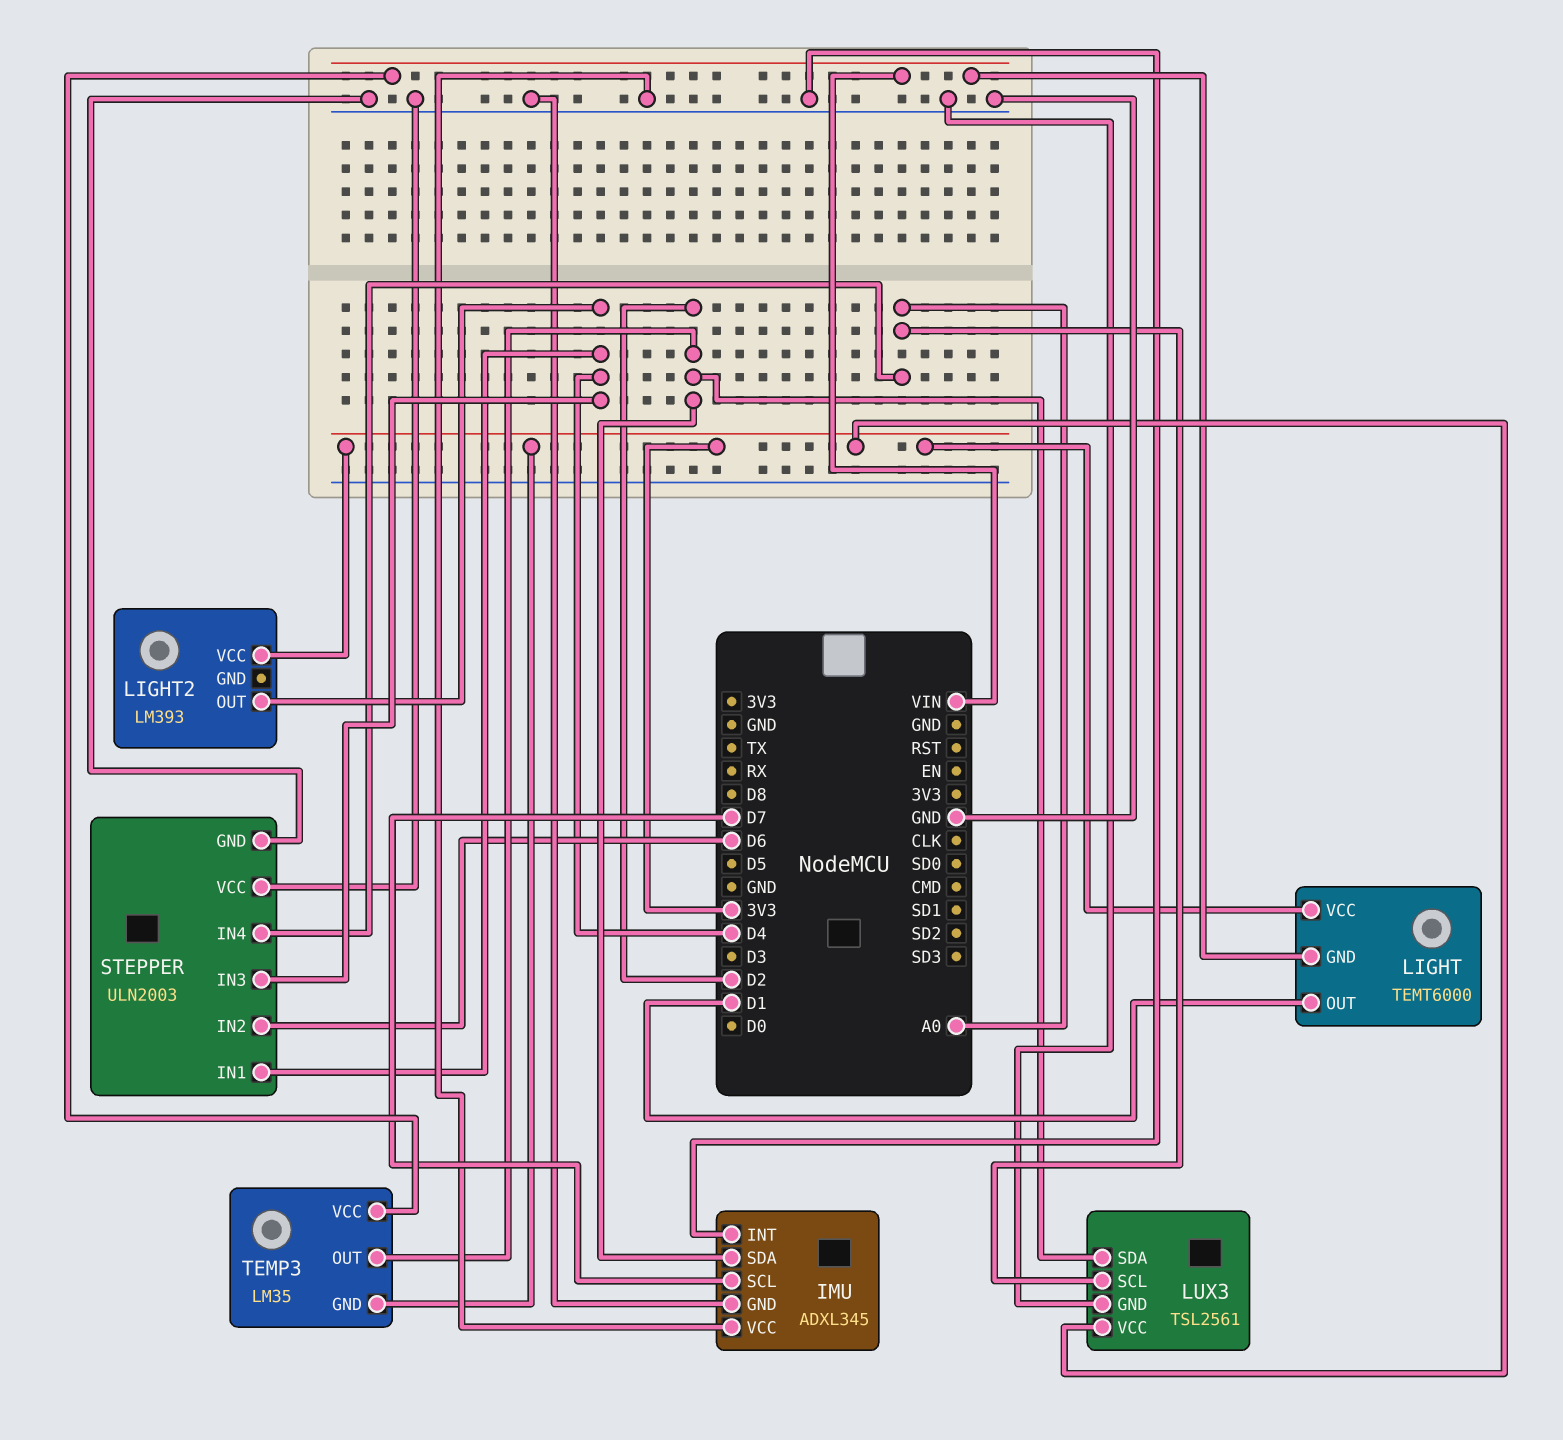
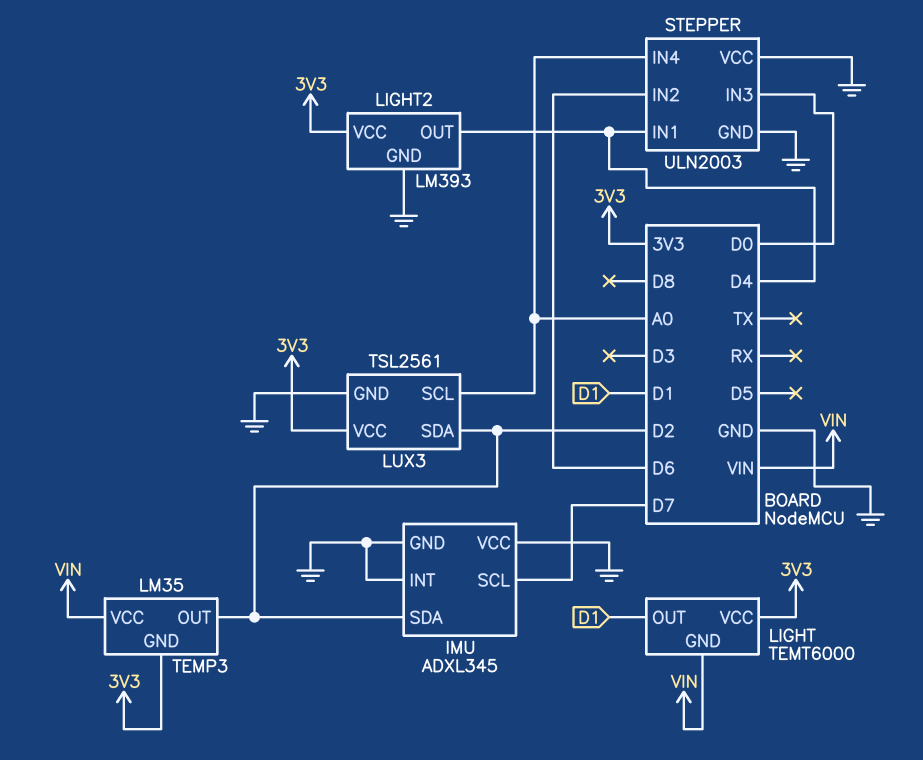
LIGHT2 pin GND: none -> GND
STEPPER pin IN3: D4 -> D0

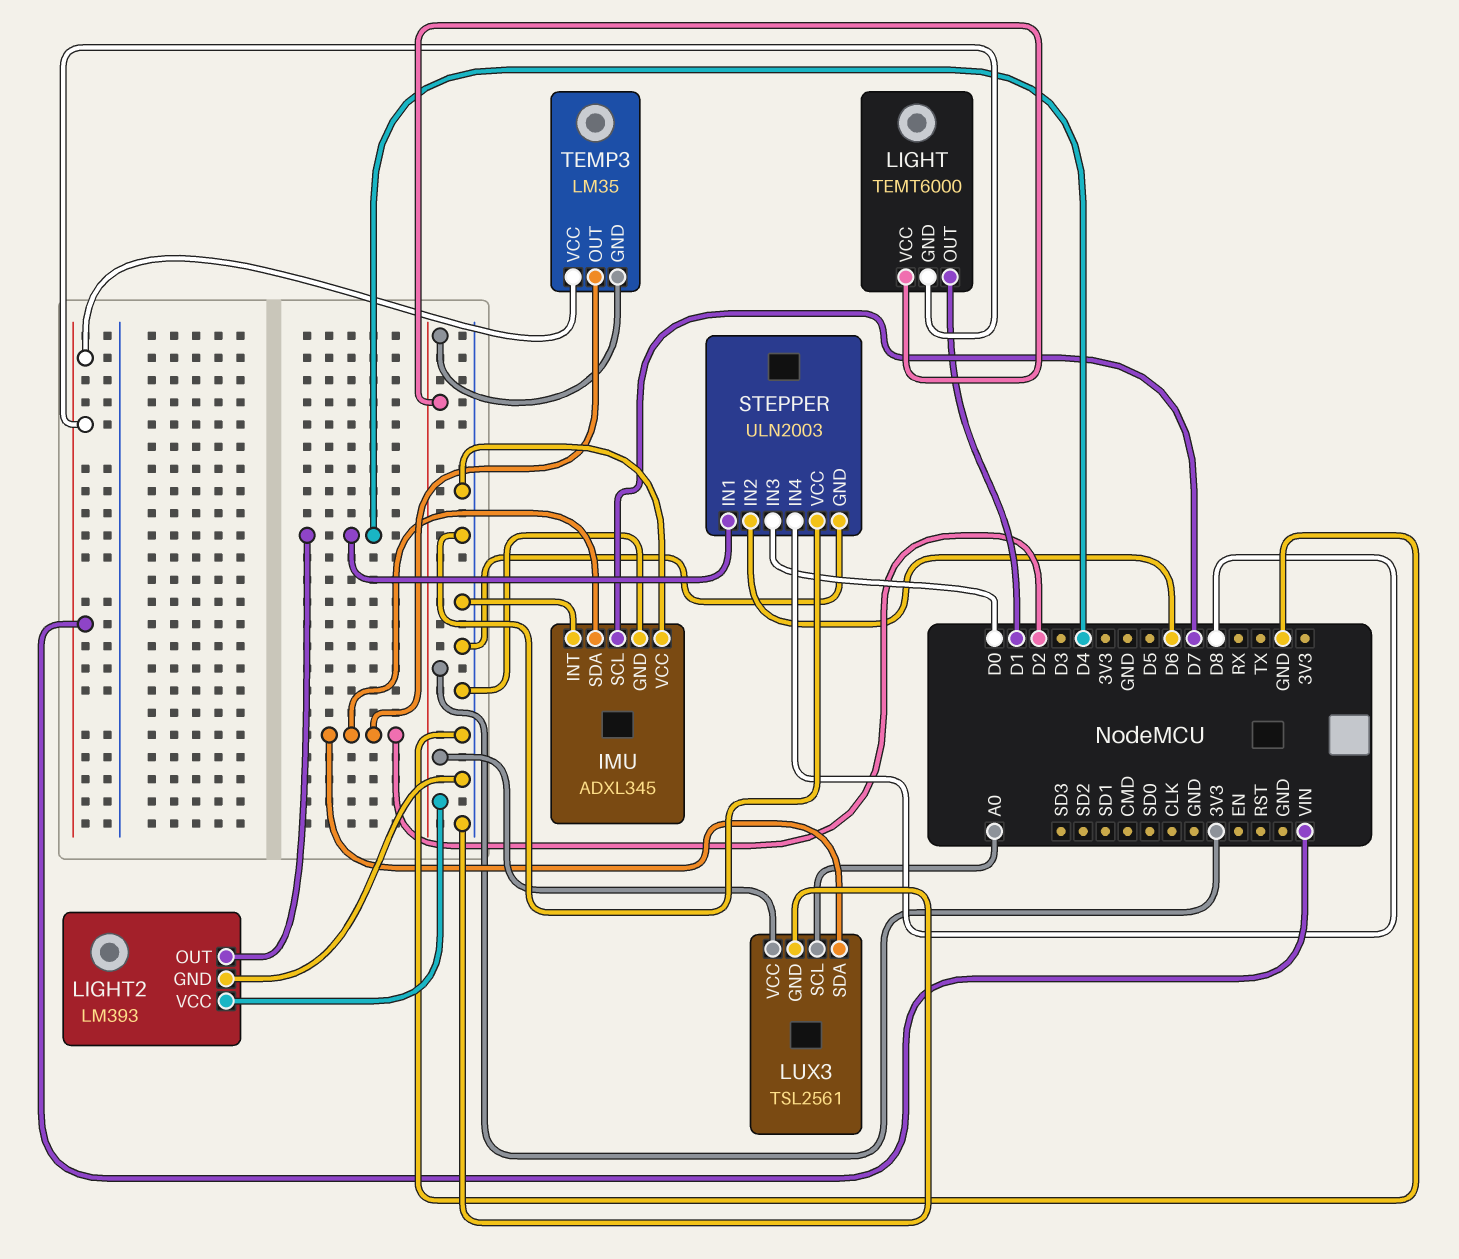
STEPPER pin IN4: A0 -> D8

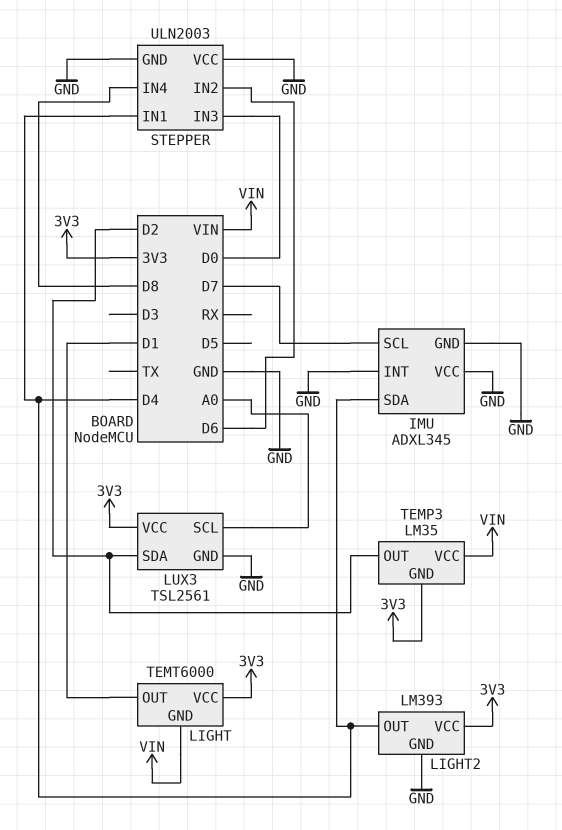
IMU pin SDA: D2 -> D4

